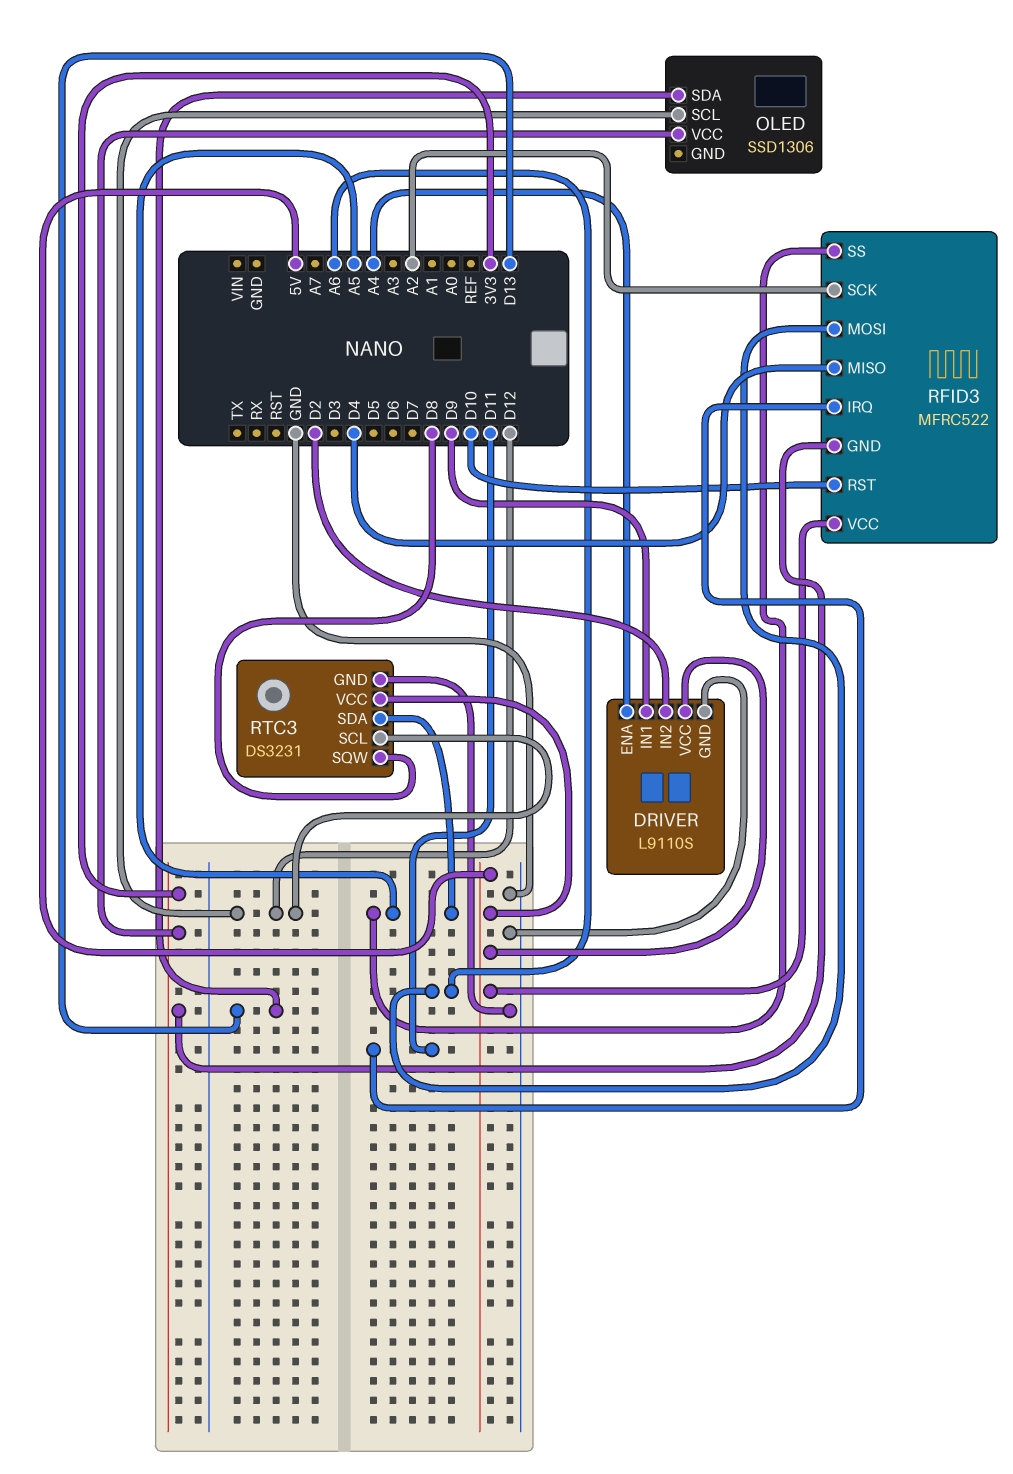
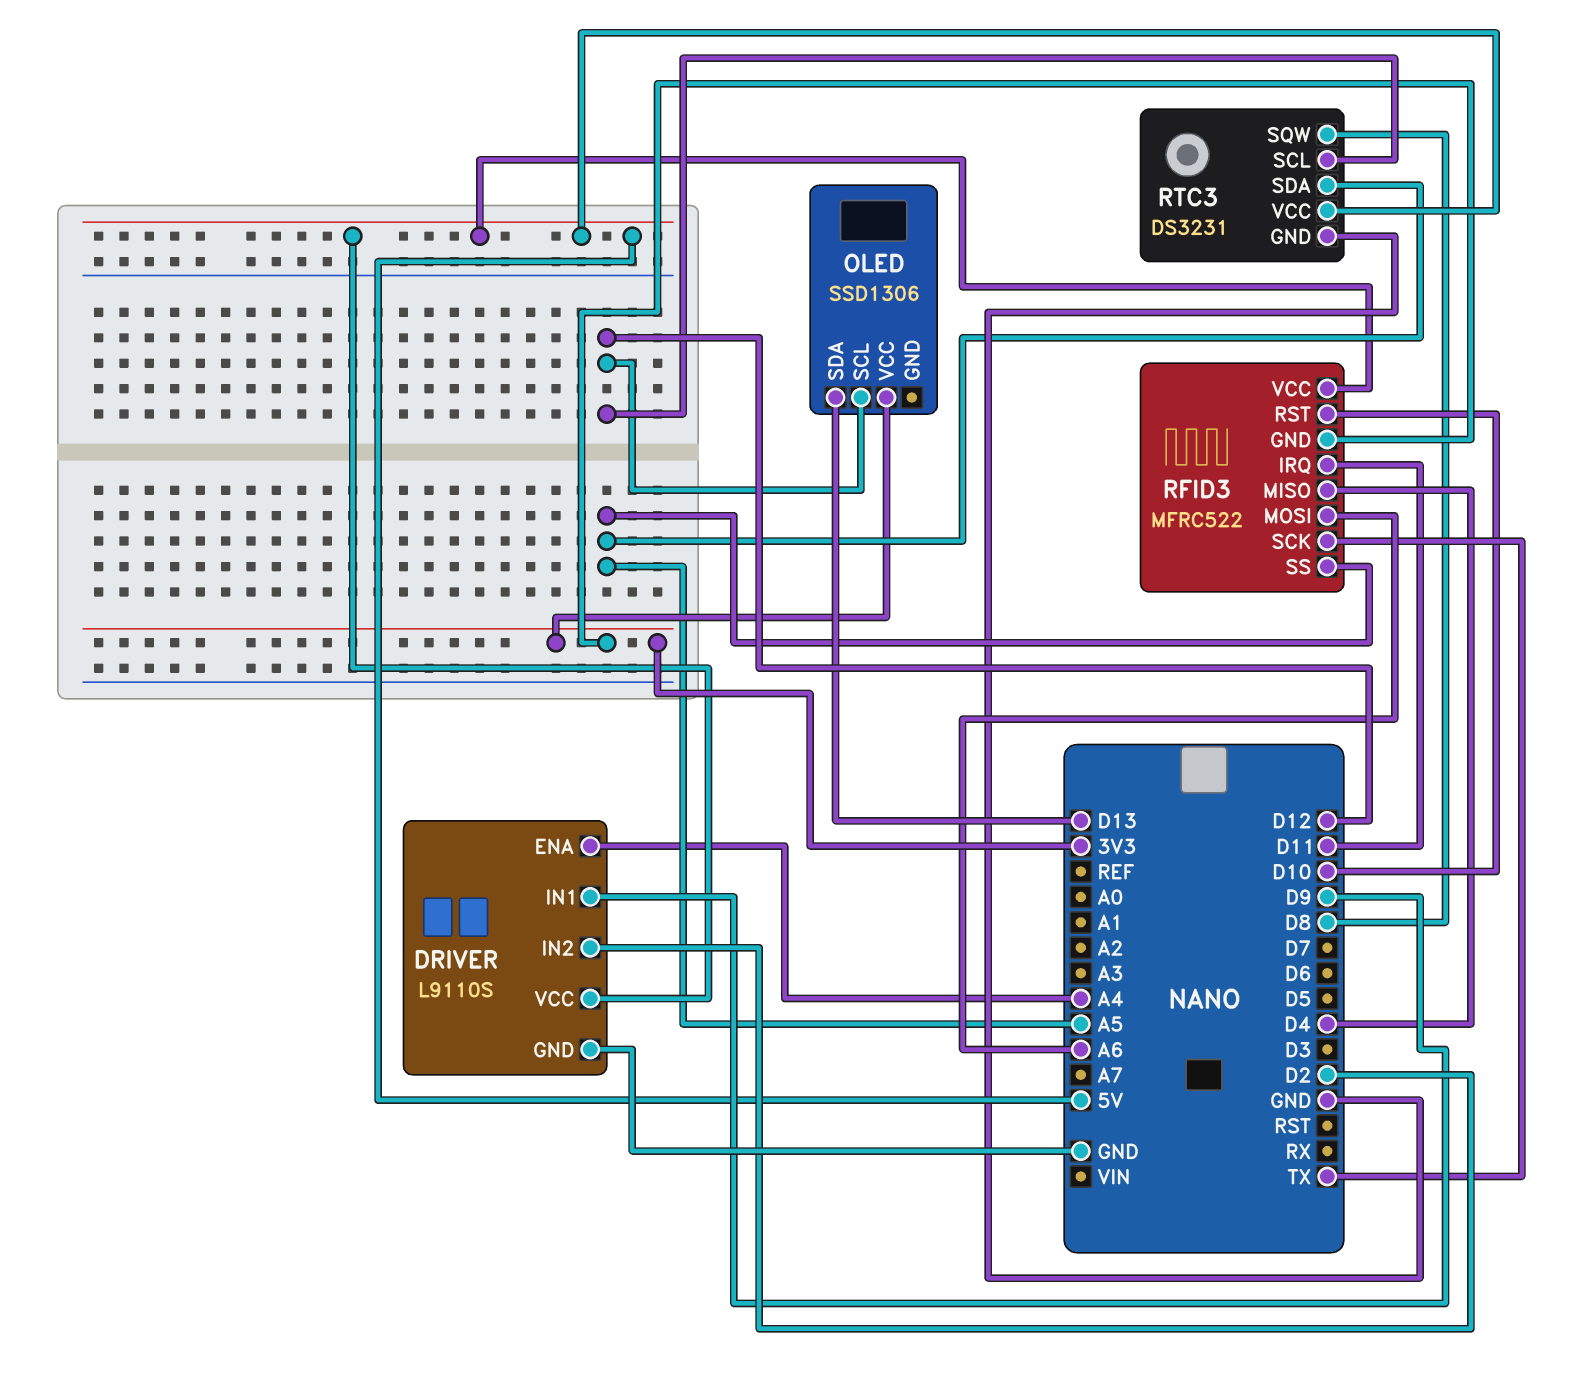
RFID3 pin SCK: A2 -> TX

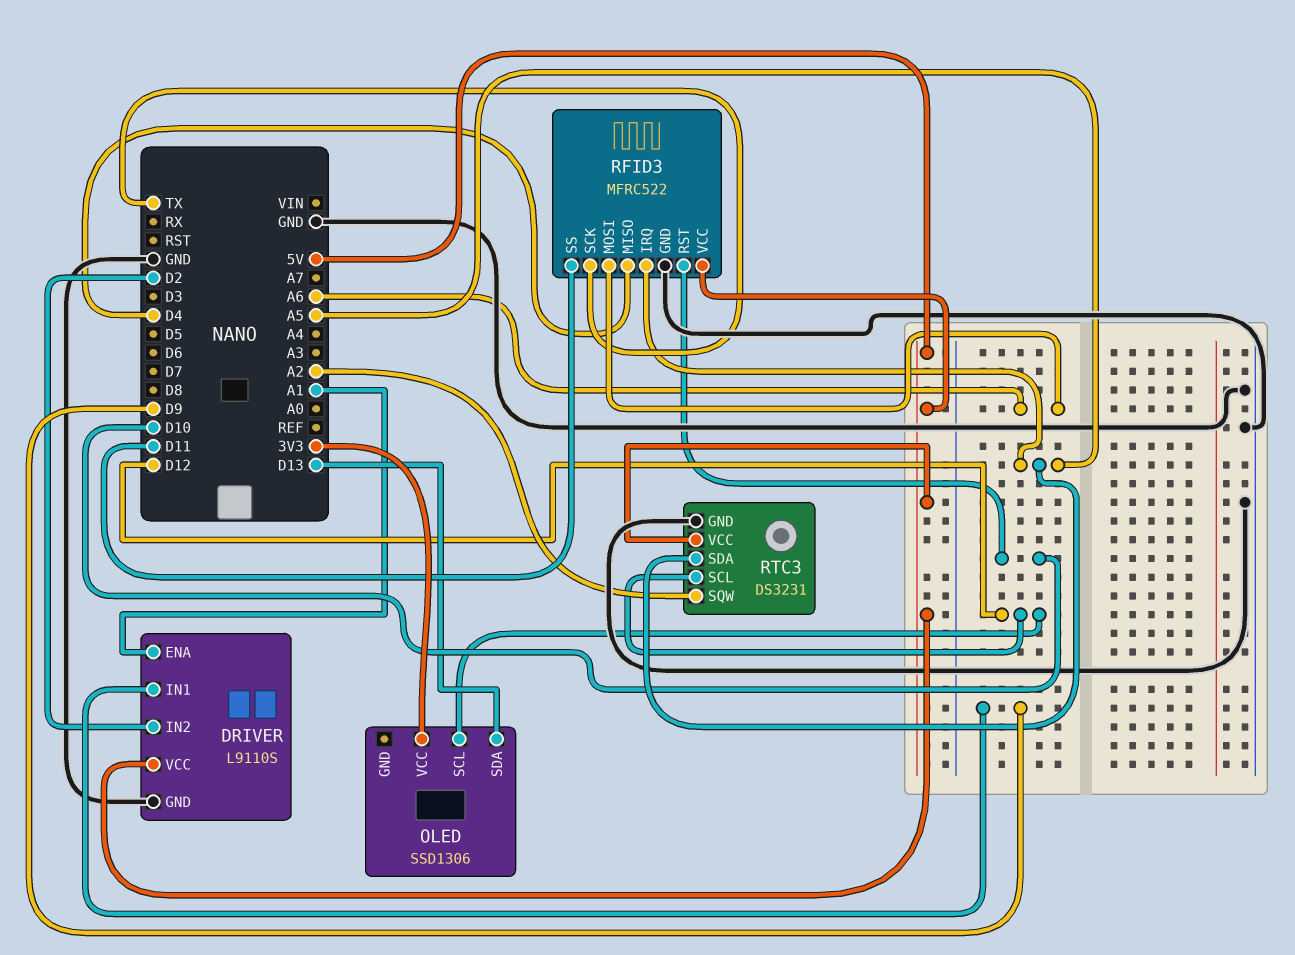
DRIVER pin ENA: A4 -> A1
RFID3 pin GND: 3V3 -> GND
RFID3 pin IRQ: D11 -> A5
RFID3 pin SS: A5 -> D11
RTC3 pin SQW: D8 -> A2

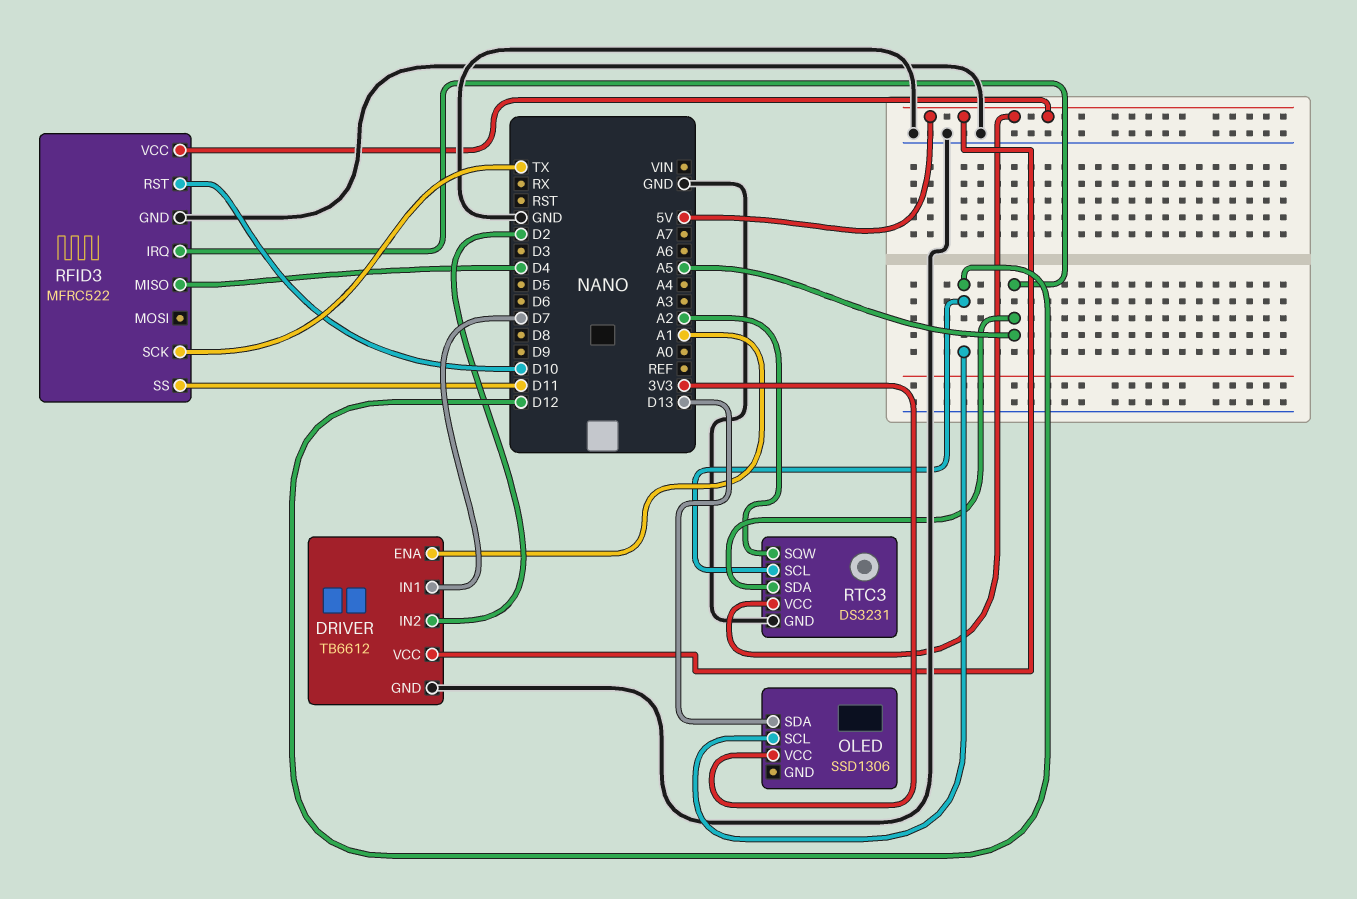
DRIVER: L9110S -> TB6612
DRIVER pin IN1: D9 -> D7
RFID3 pin MOSI: A6 -> none

